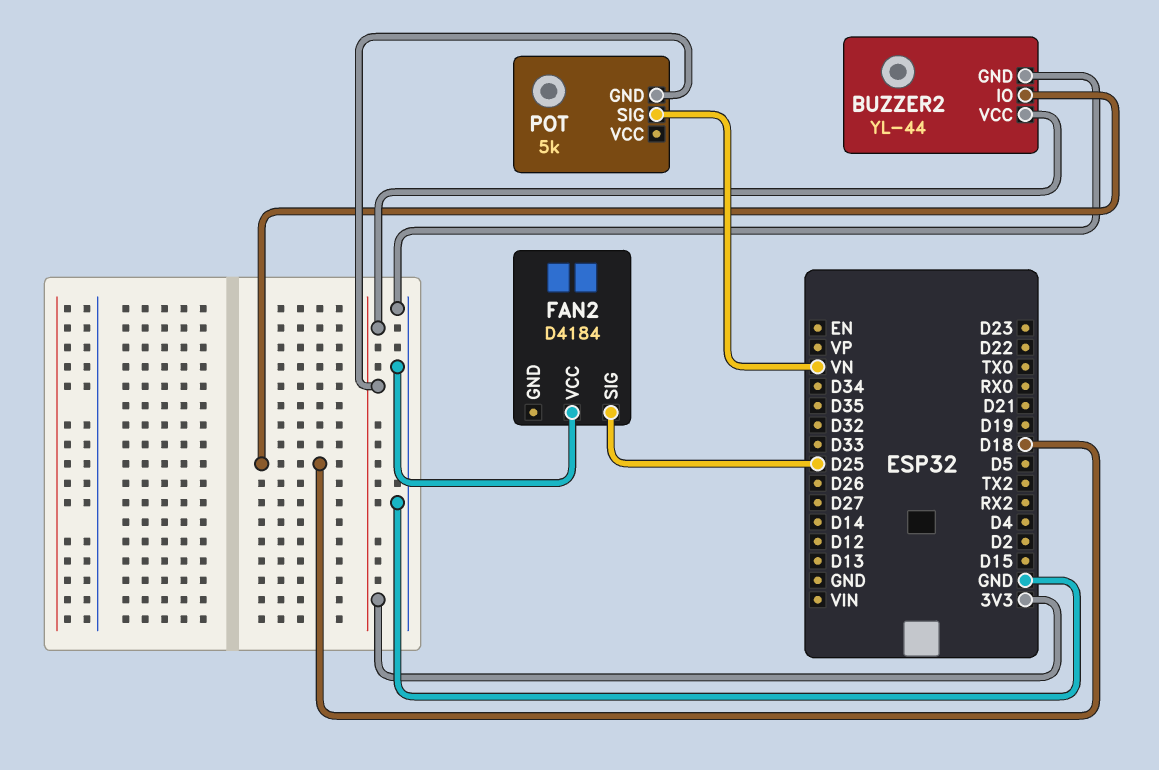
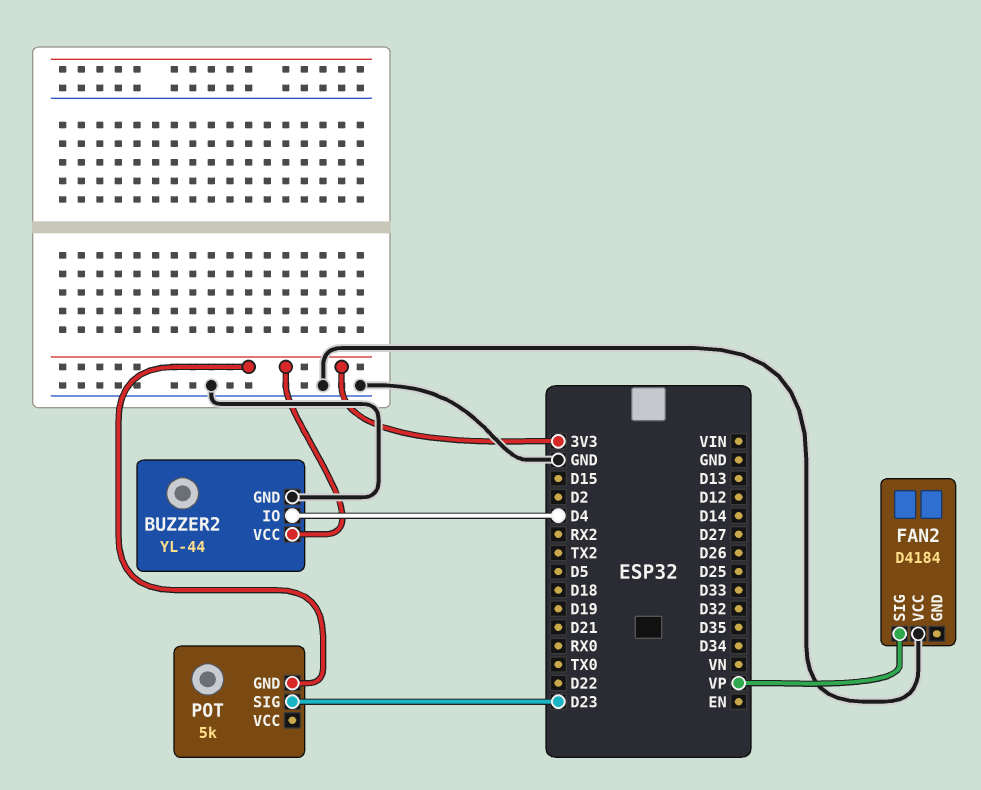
BUZZER2 pin IO: D18 -> D4
FAN2 pin SIG: D25 -> VP
POT pin SIG: VN -> D23

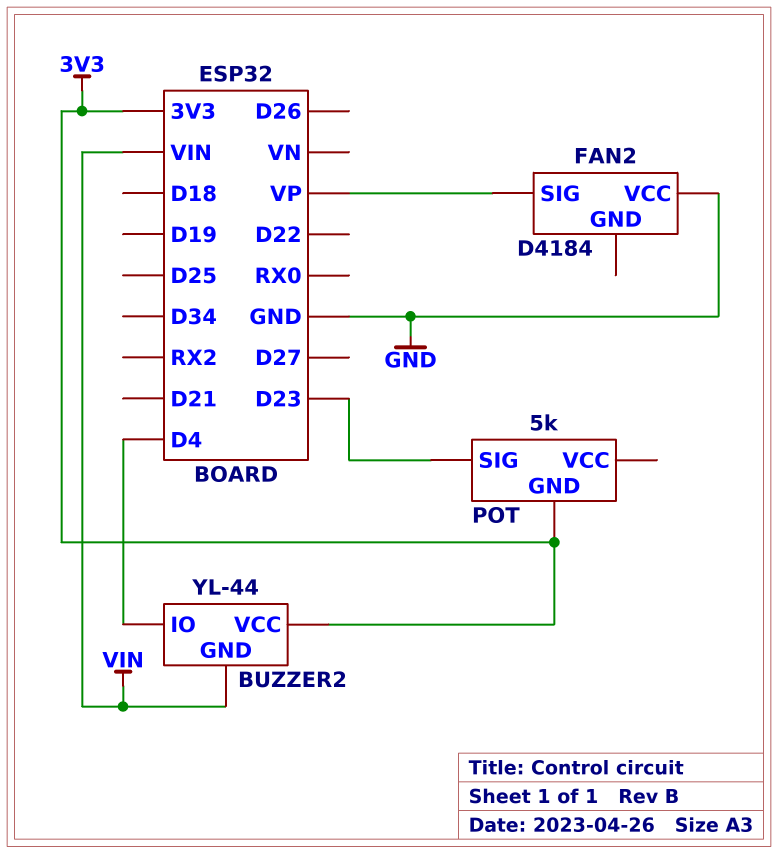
BUZZER2 pin GND: GND -> VIN

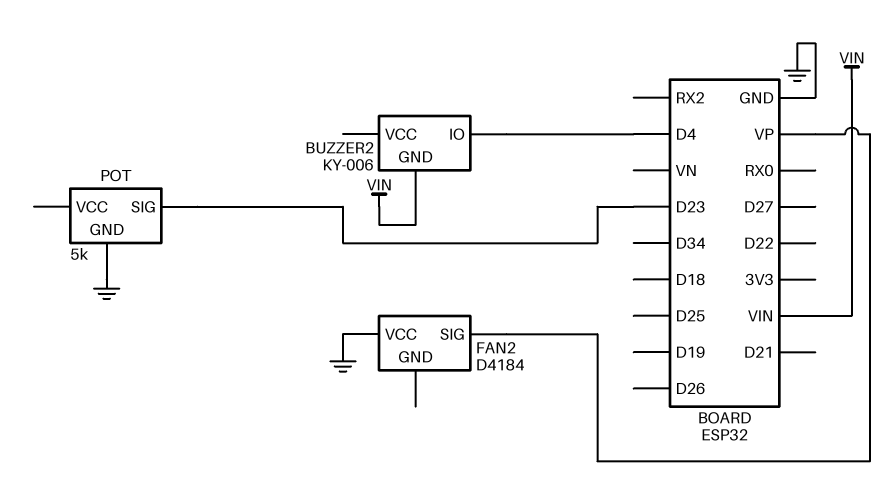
BUZZER2: YL-44 -> KY-006
BUZZER2 pin VCC: 3V3 -> none
POT pin GND: 3V3 -> GND

